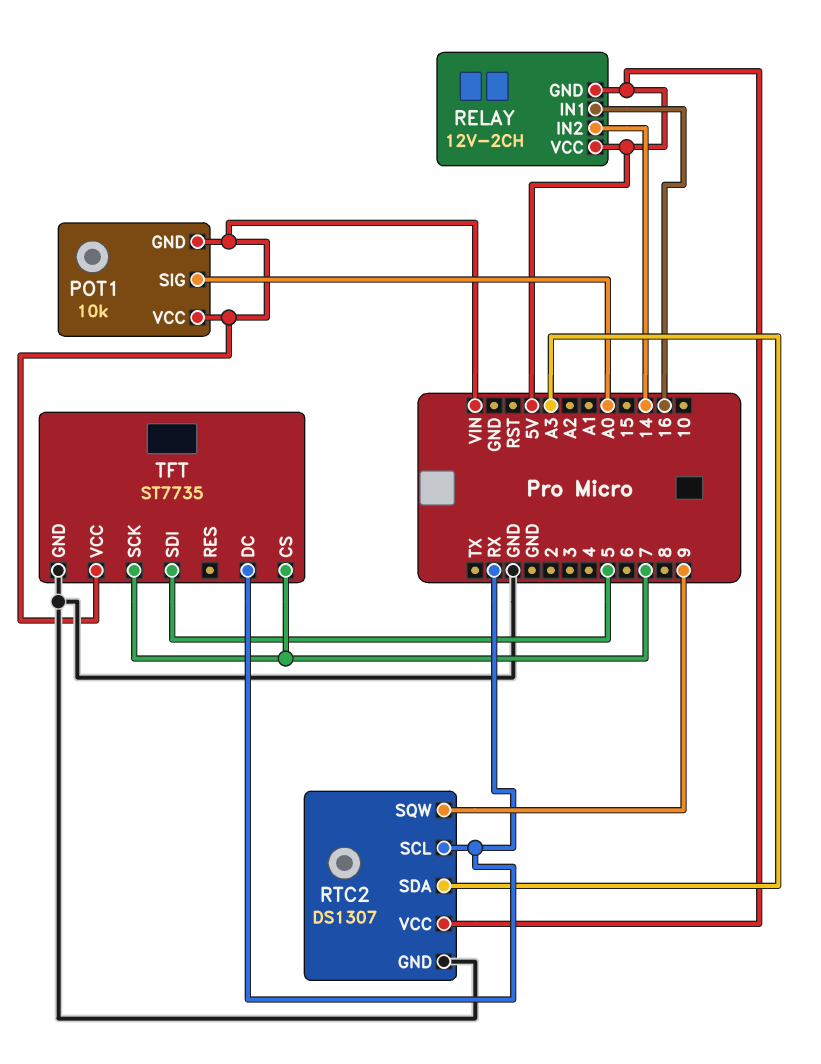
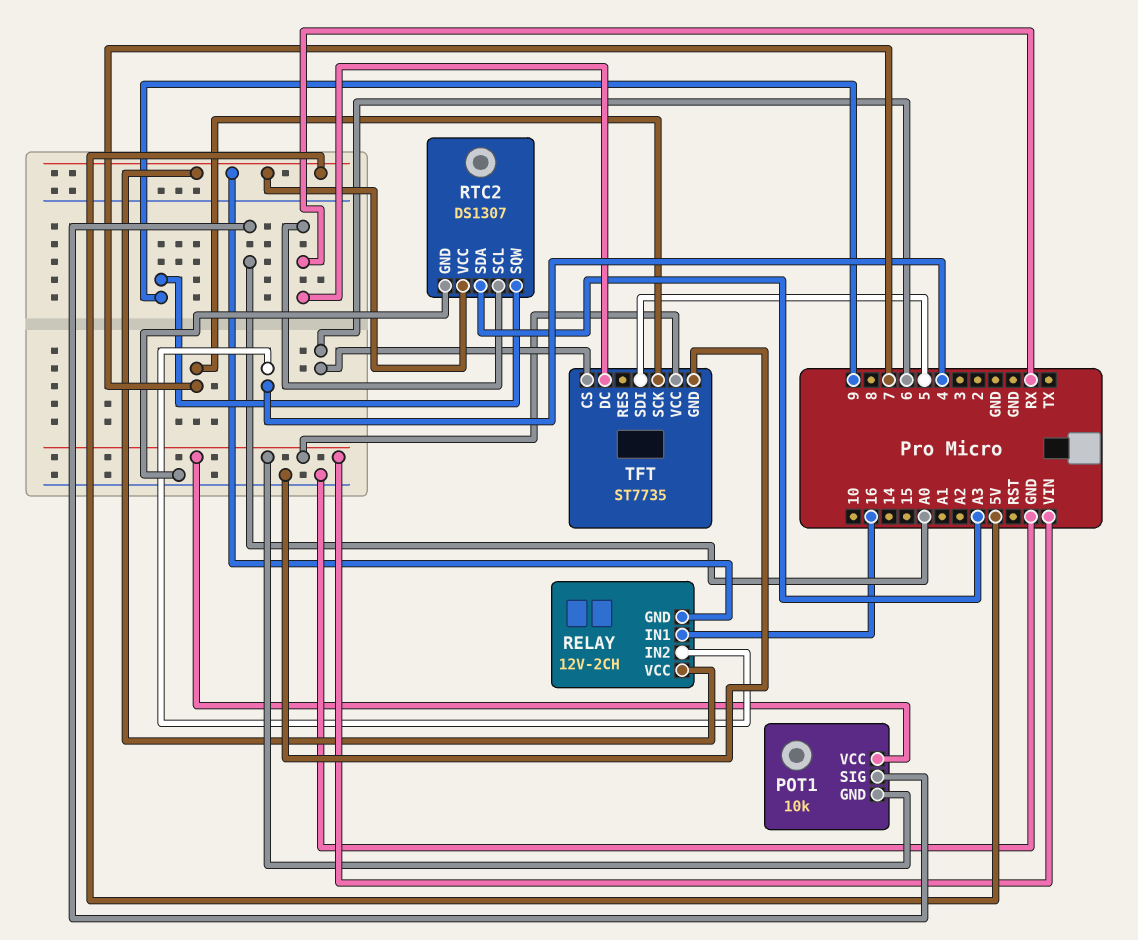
RELAY pin IN2: 14 -> 4
TFT pin CS: 7 -> 6

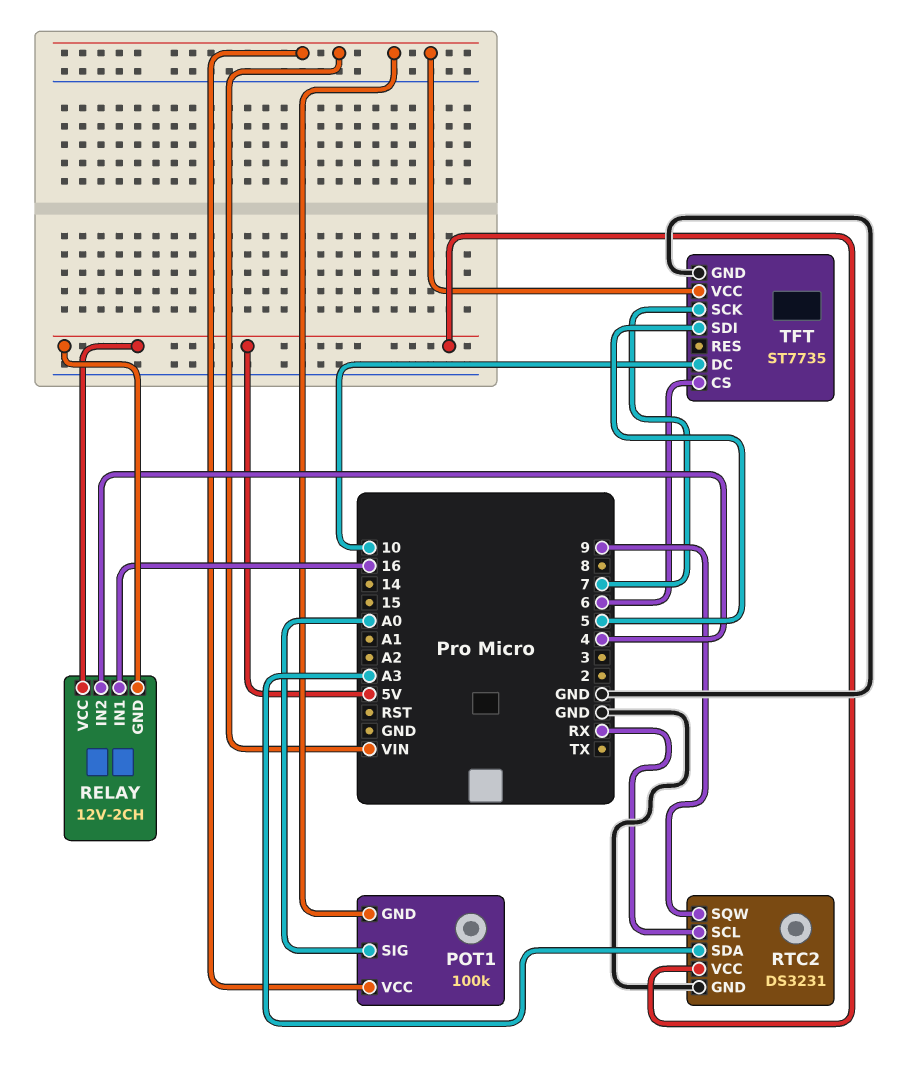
POT1: 10k -> 100k
RTC2: DS1307 -> DS3231
TFT pin DC: RX -> 10

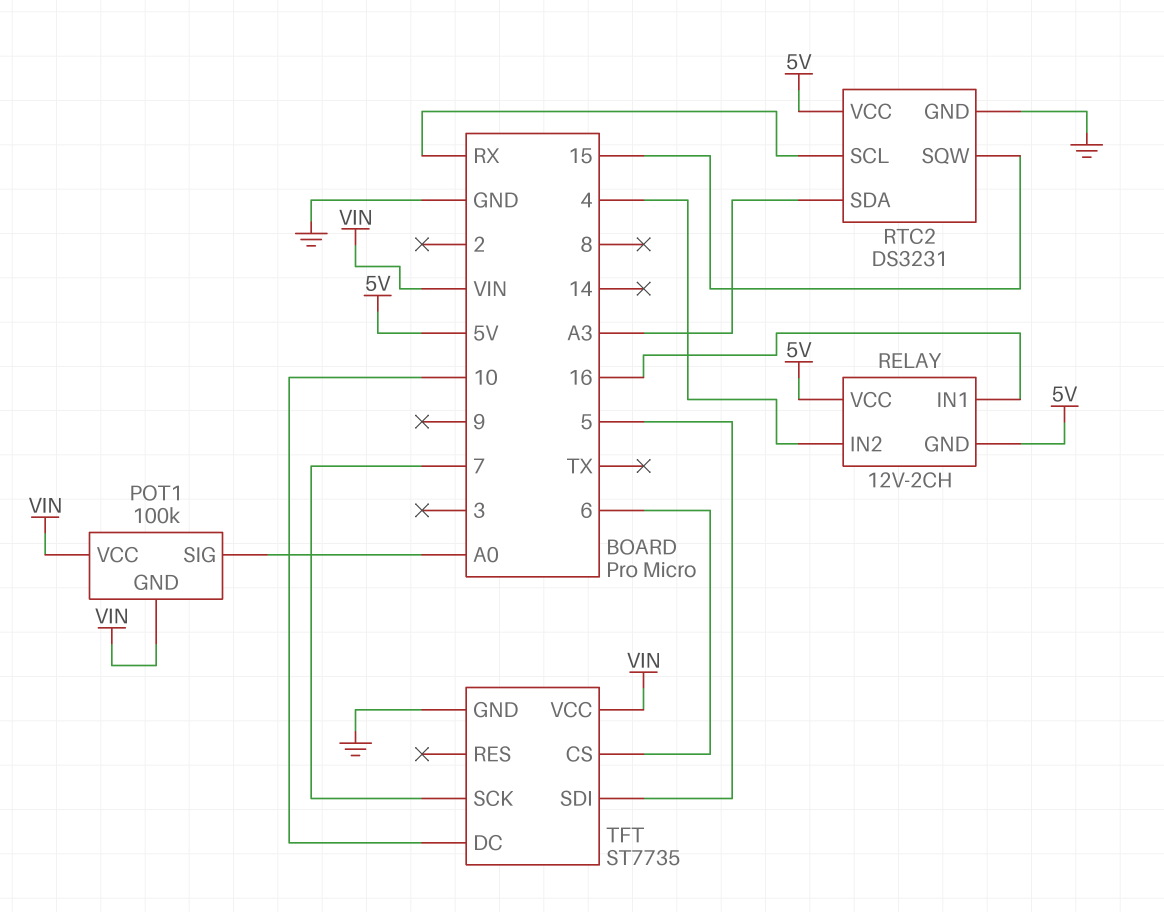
RTC2 pin SQW: 9 -> 15

